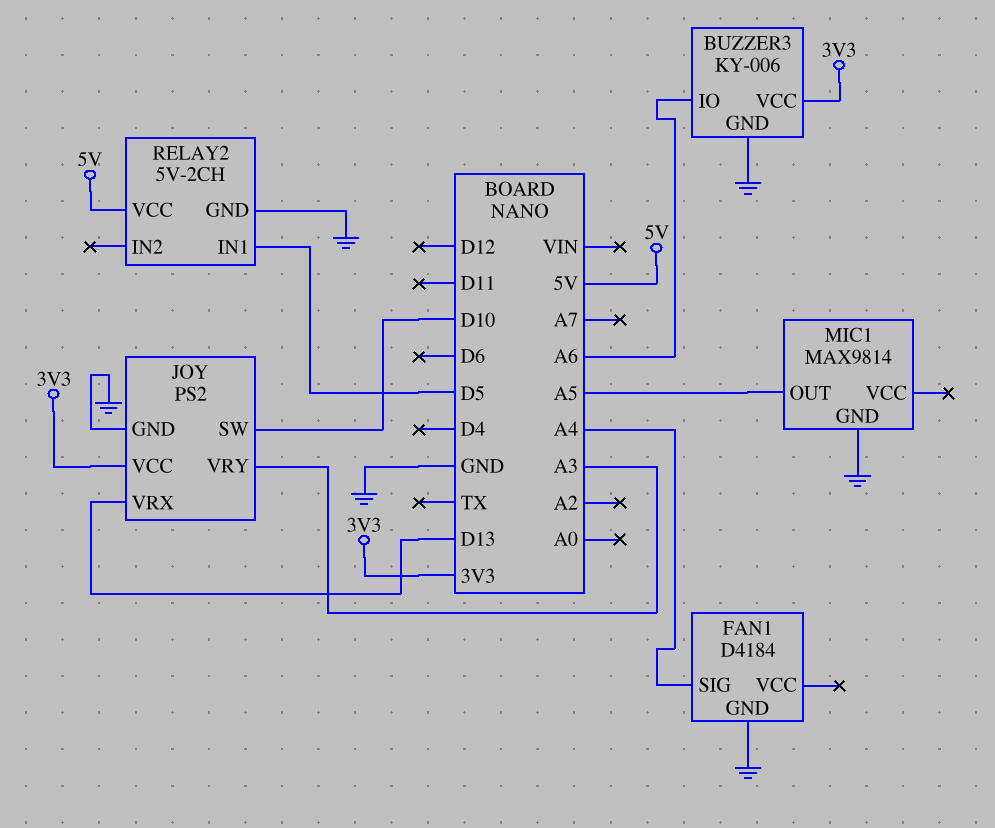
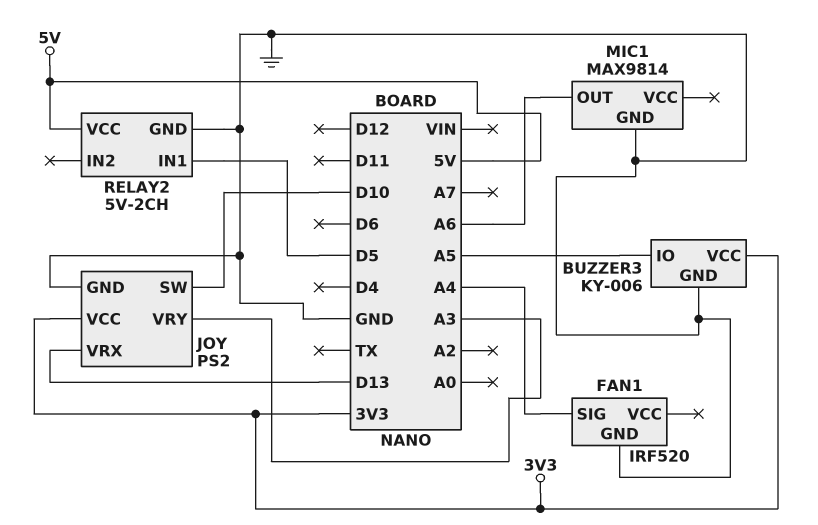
BUZZER3 pin IO: A6 -> A5
FAN1: D4184 -> IRF520
MIC1 pin OUT: A5 -> A6

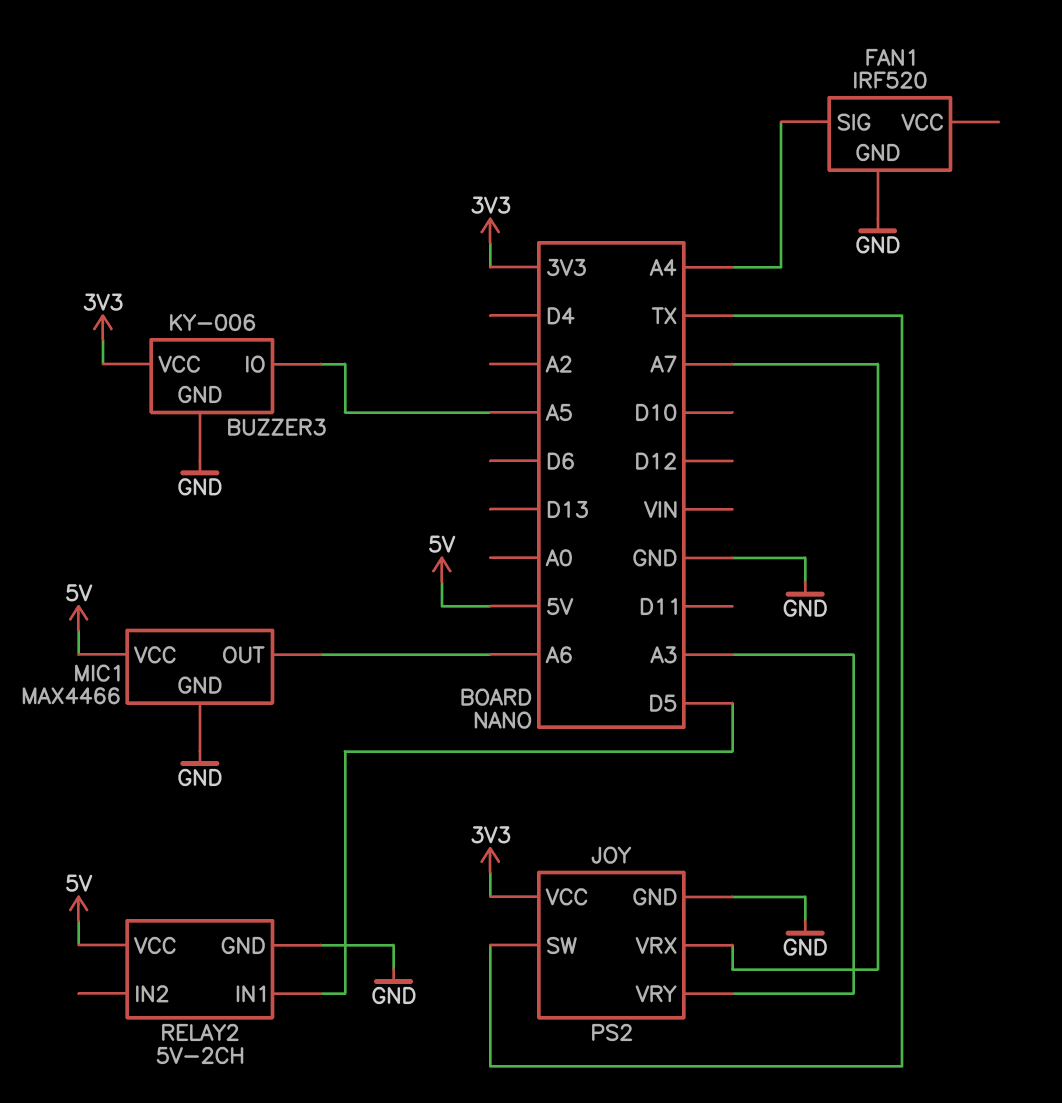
JOY pin SW: D10 -> TX
JOY pin VRX: D13 -> A7
MIC1: MAX9814 -> MAX4466
MIC1 pin VCC: none -> 5V

